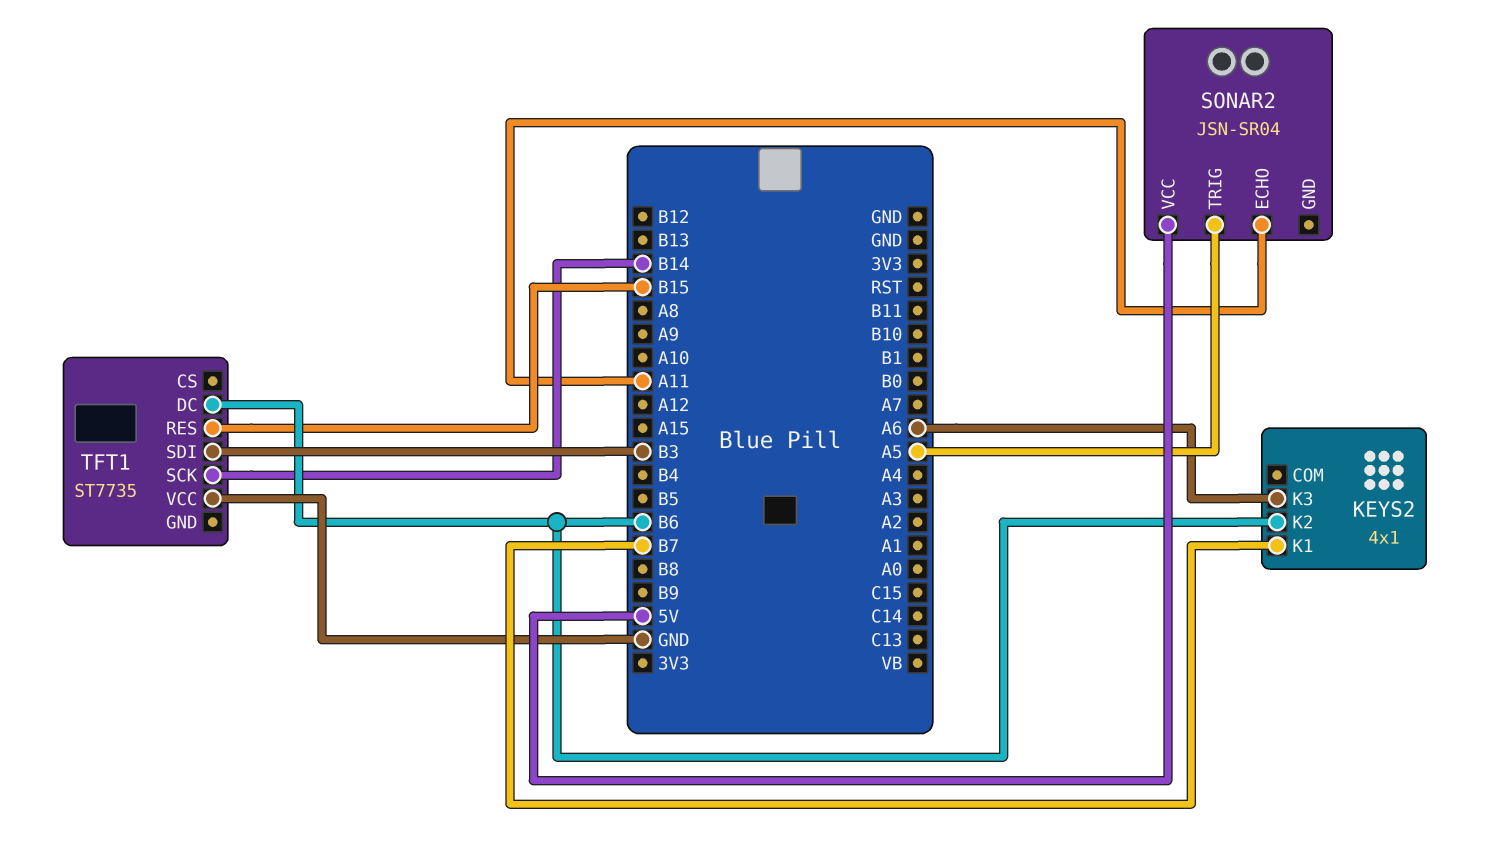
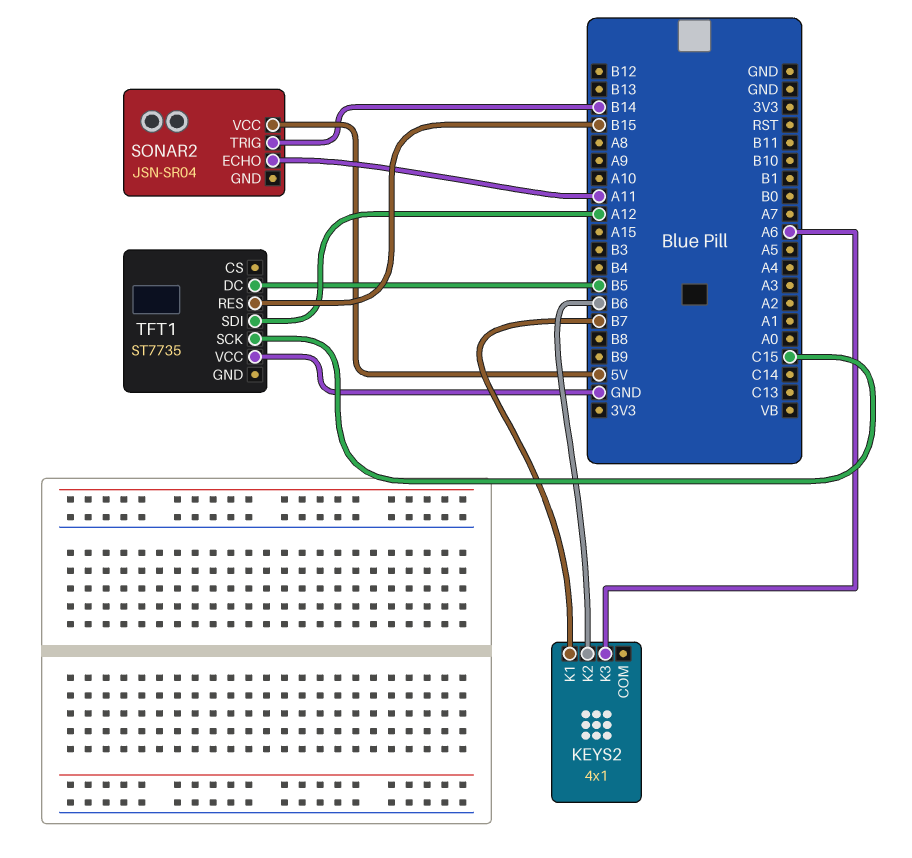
SONAR2 pin TRIG: A5 -> B14
TFT1 pin DC: B6 -> B5
TFT1 pin SCK: B14 -> C15
TFT1 pin SDI: B3 -> A12

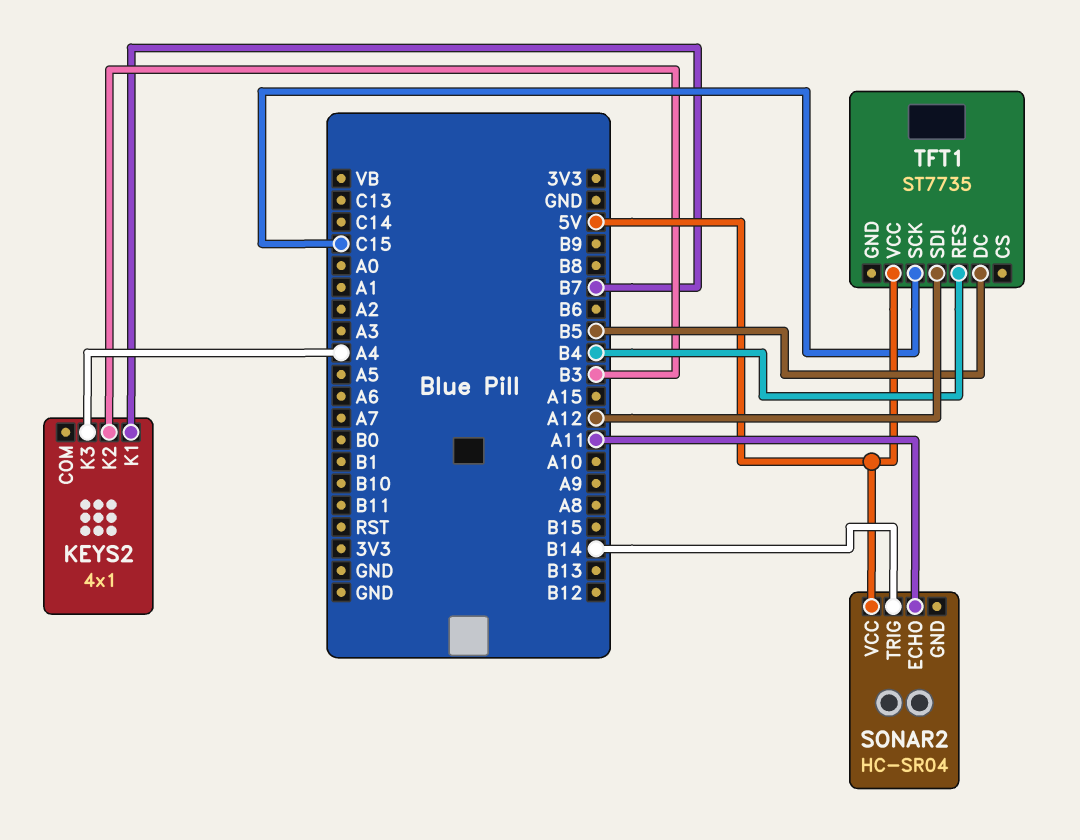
KEYS2 pin K2: B6 -> B3
KEYS2 pin K3: A6 -> A4
SONAR2: JSN-SR04 -> HC-SR04
TFT1 pin RES: B15 -> B4
TFT1 pin VCC: GND -> 5V

